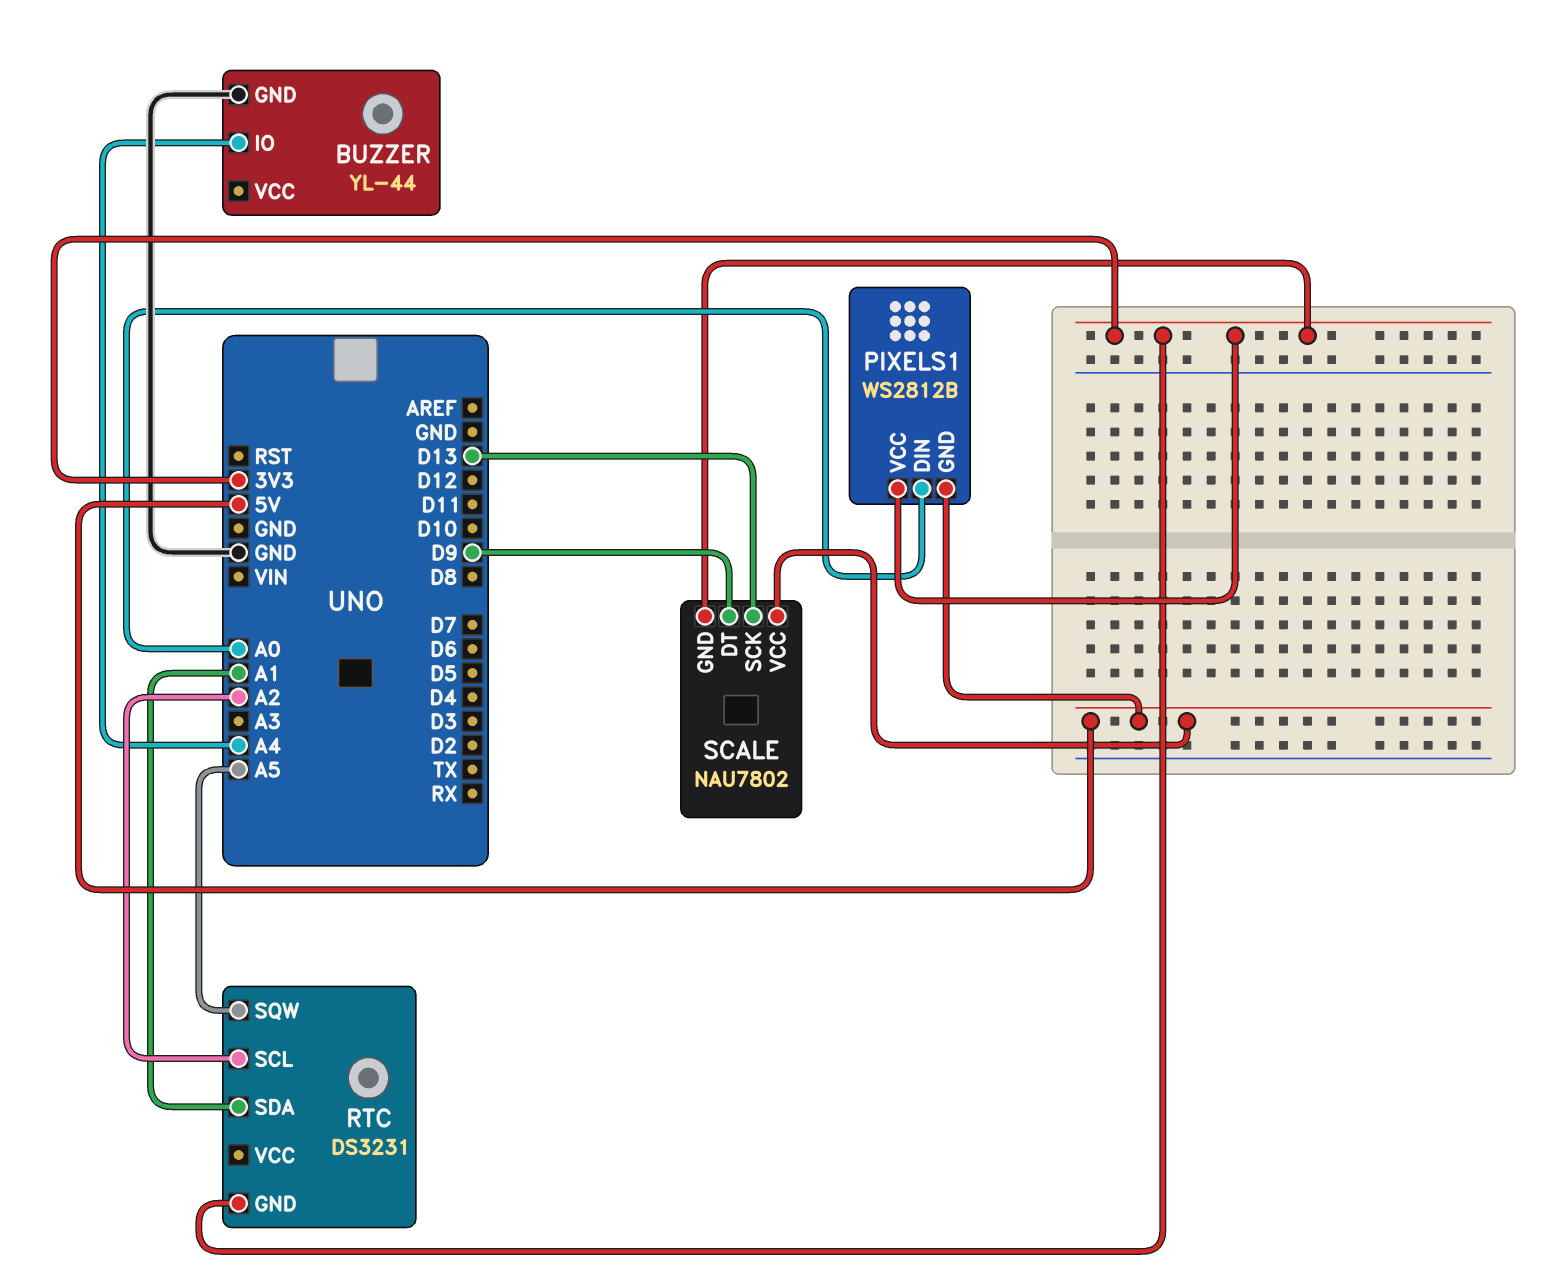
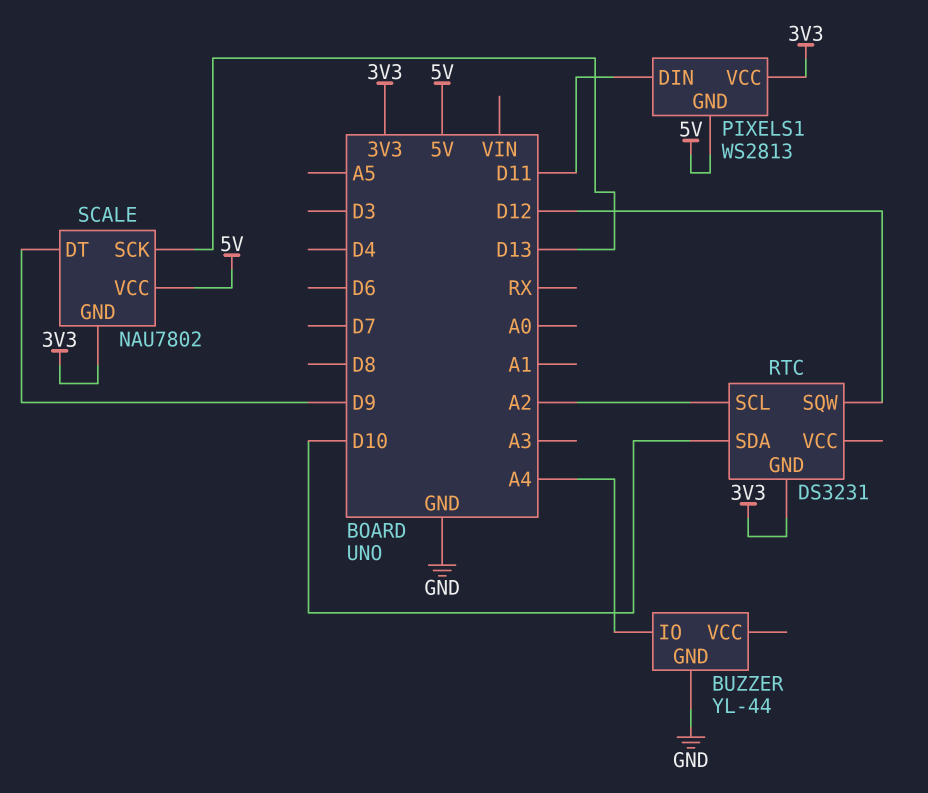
PIXELS1: WS2812B -> WS2813
PIXELS1 pin DIN: A0 -> D11
RTC pin SDA: A1 -> D10
RTC pin SQW: A5 -> D12

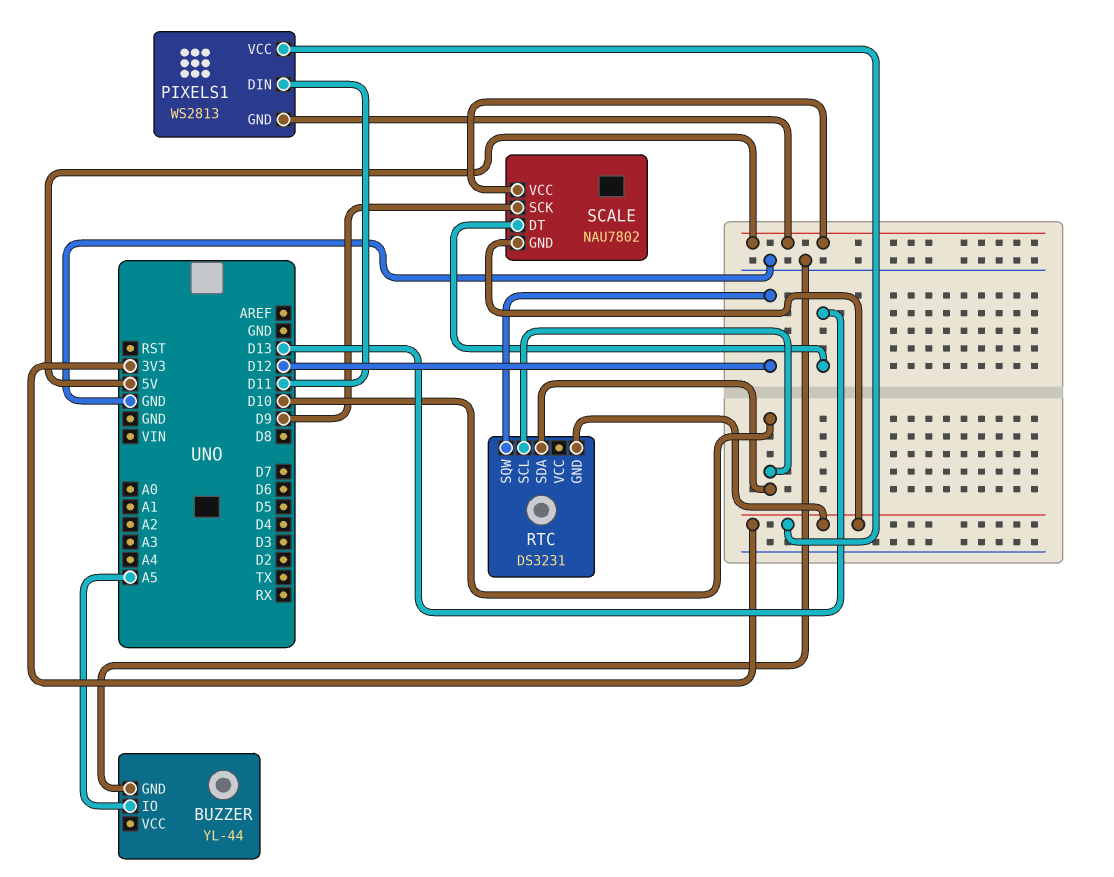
BUZZER pin IO: A4 -> A5
RTC pin SCL: A2 -> D10
SCALE pin DT: D9 -> D13
SCALE pin SCK: D13 -> D9

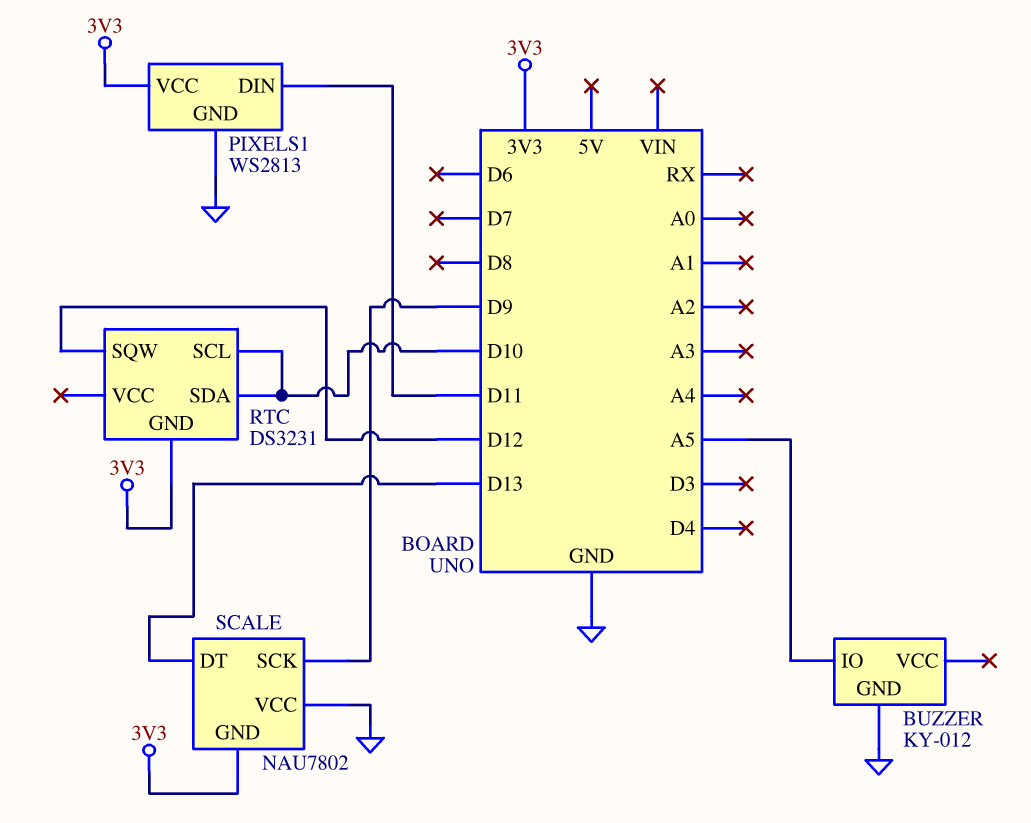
BUZZER: YL-44 -> KY-012
PIXELS1 pin GND: 5V -> GND
SCALE pin VCC: 5V -> GND

